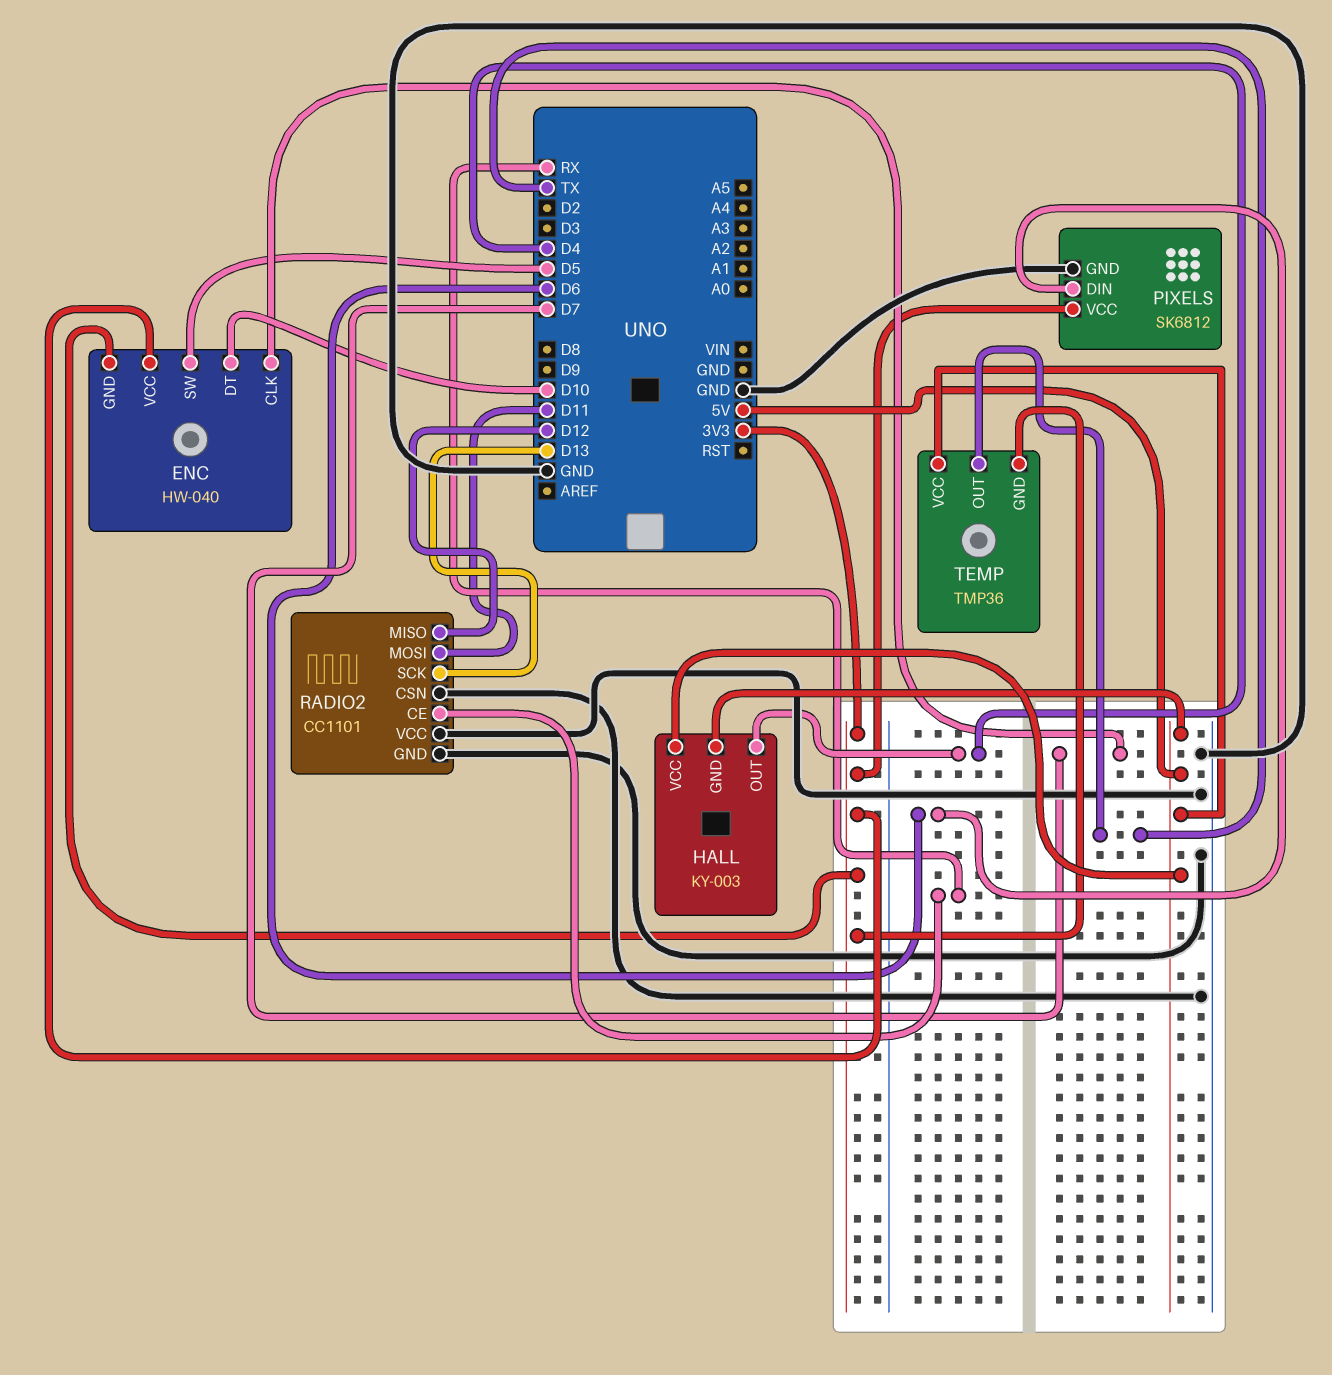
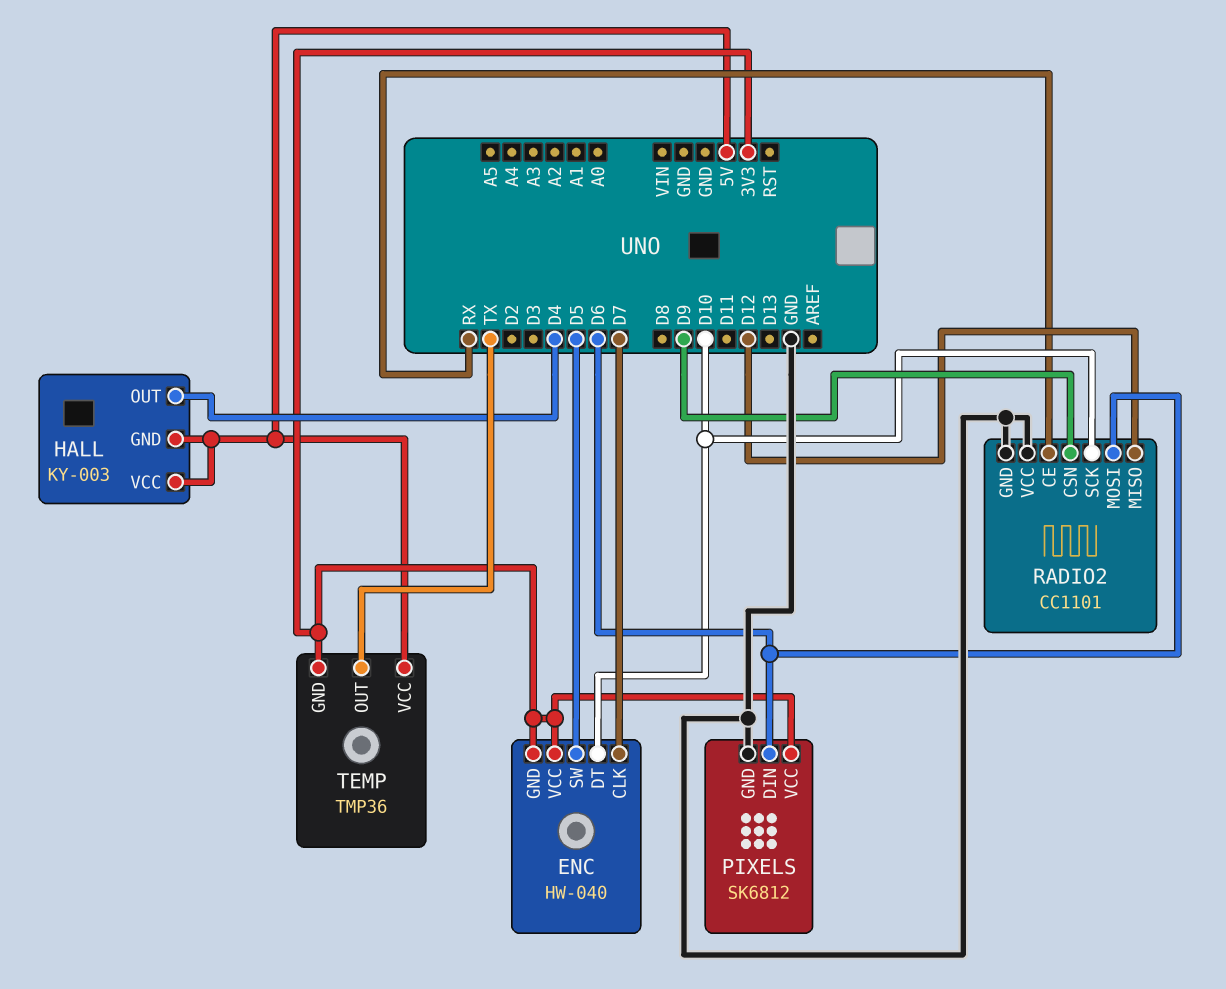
RADIO2 pin CSN: GND -> D9
RADIO2 pin MOSI: D11 -> D6
RADIO2 pin SCK: D13 -> D10

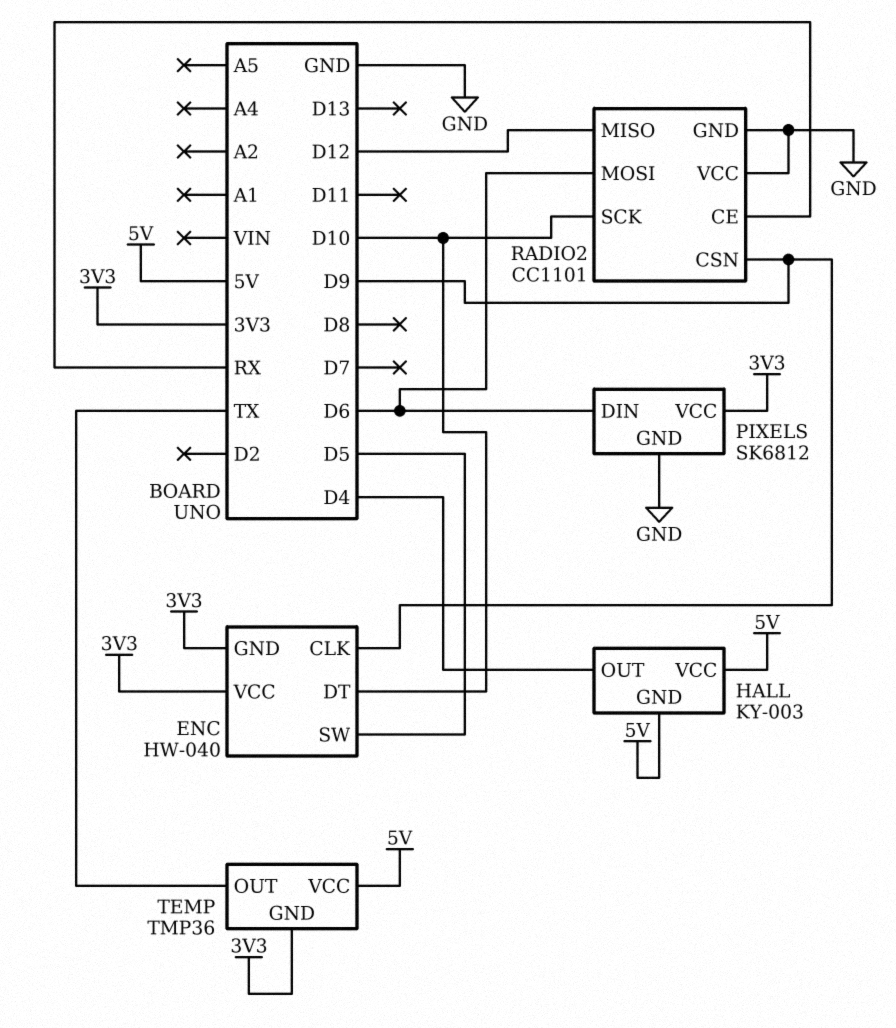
ENC pin CLK: D7 -> D9

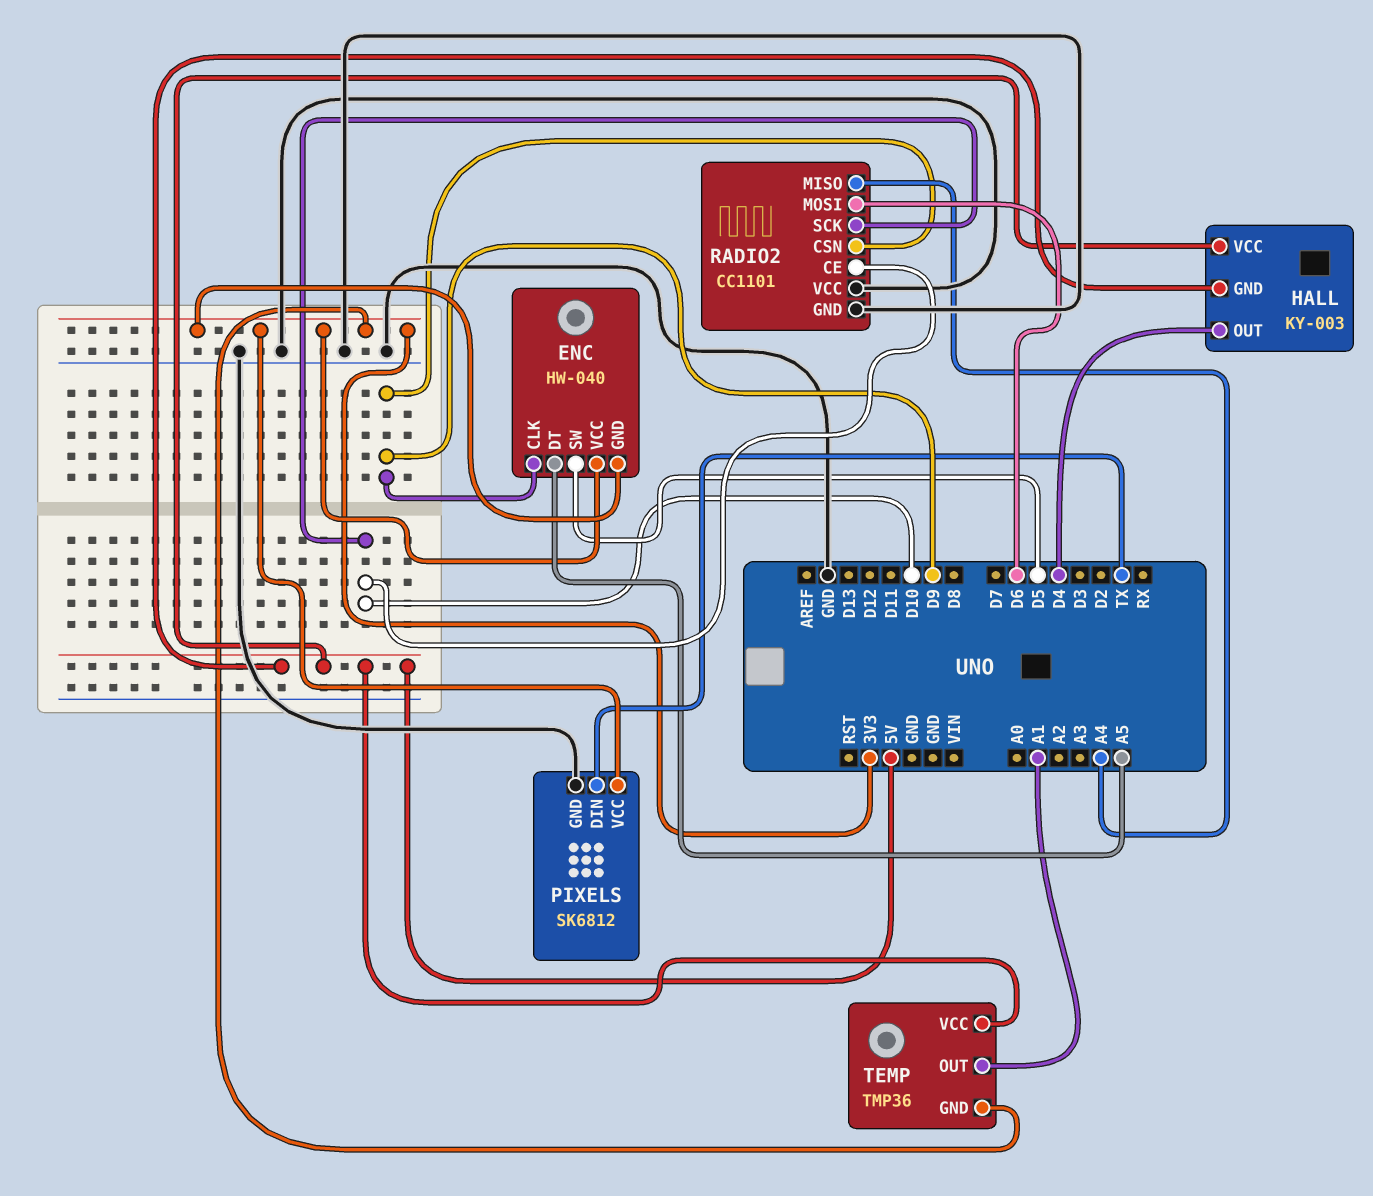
ENC pin DT: D10 -> A5
PIXELS pin DIN: D6 -> TX
RADIO2 pin CE: RX -> D10
RADIO2 pin MISO: D12 -> A4
TEMP pin OUT: TX -> A1

